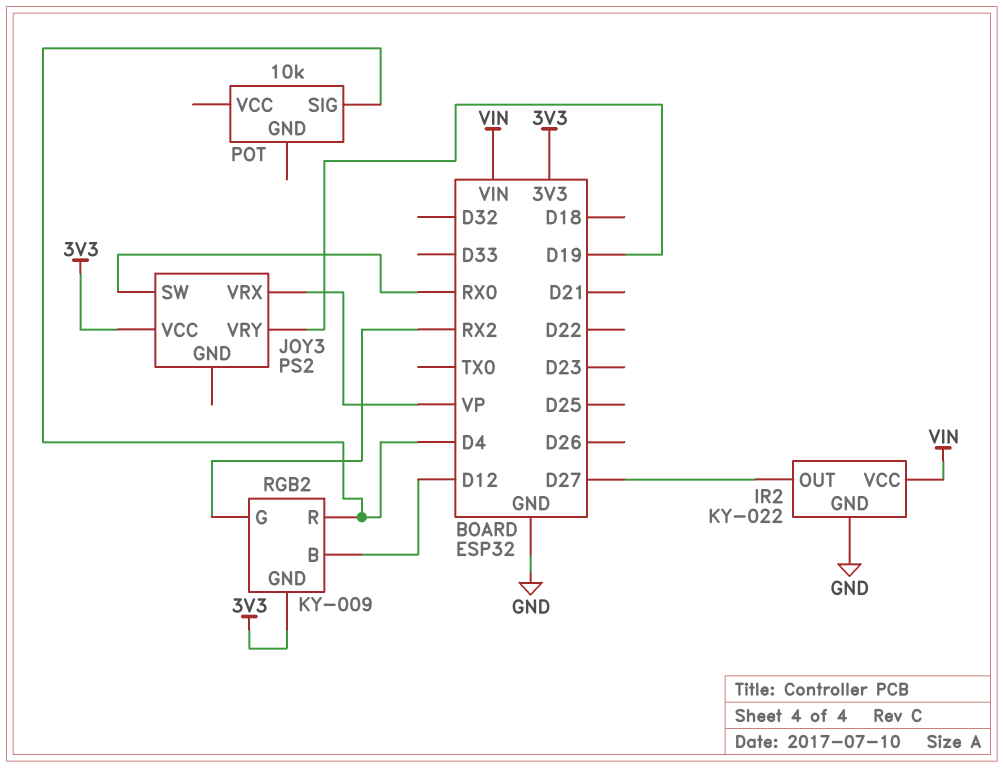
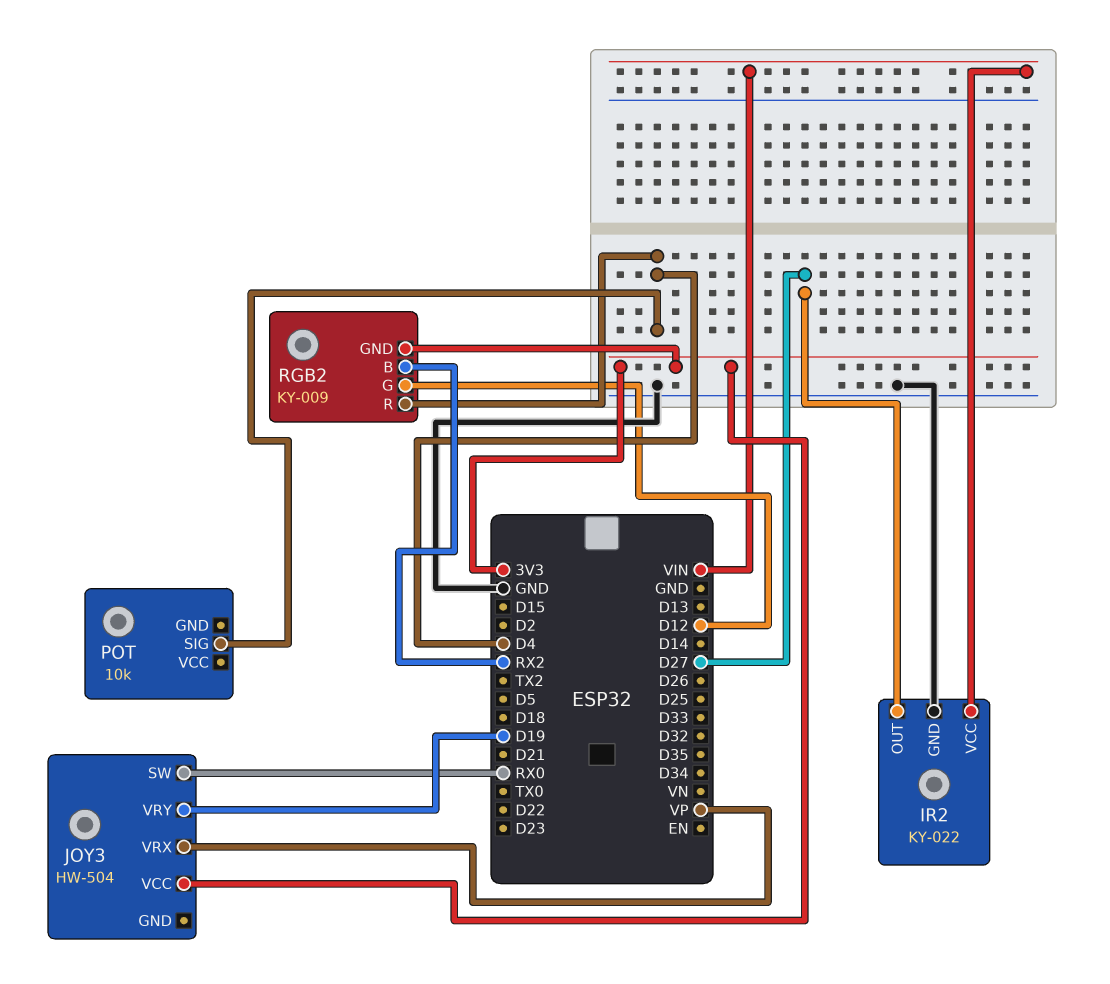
JOY3: PS2 -> HW-504
RGB2 pin B: D12 -> RX2
RGB2 pin G: RX2 -> D12

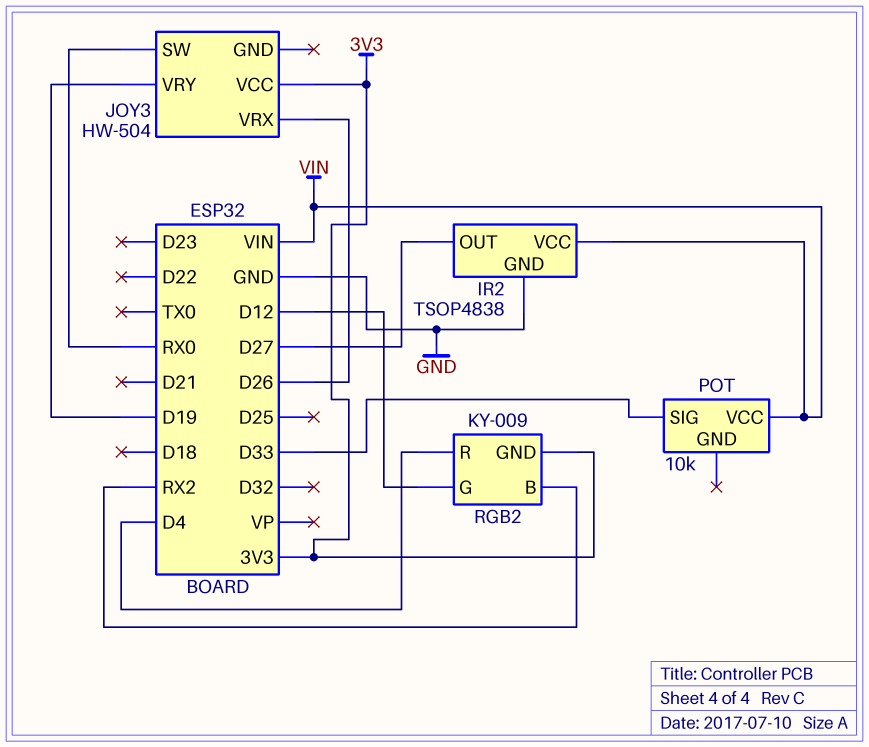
IR2: KY-022 -> TSOP4838
JOY3 pin VRX: VP -> D26
POT pin SIG: D4 -> D33
POT pin VCC: none -> VIN

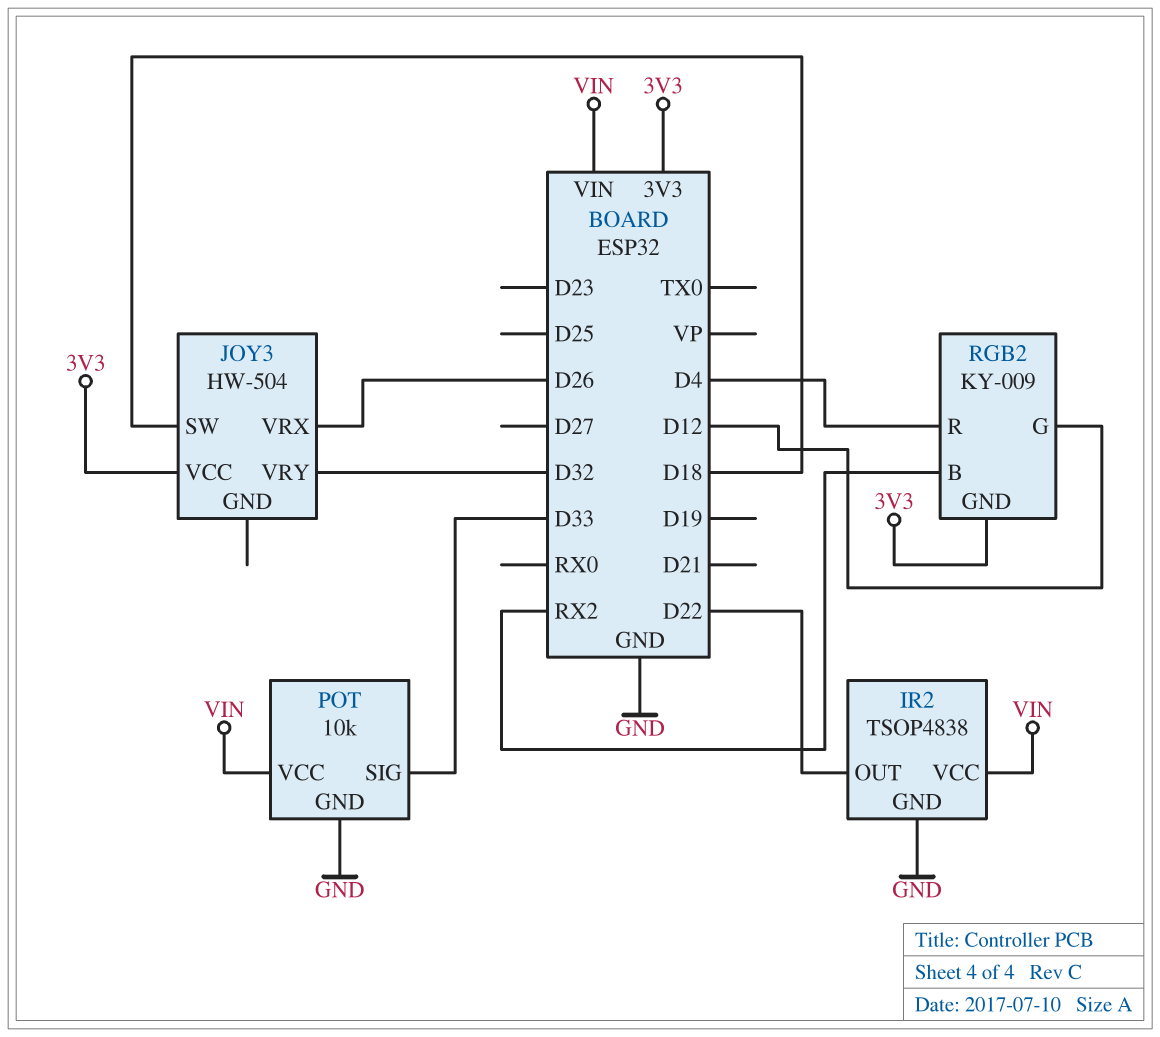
IR2 pin OUT: D27 -> D22
JOY3 pin SW: RX0 -> D18
JOY3 pin VRY: D19 -> D32
POT pin GND: none -> GND

